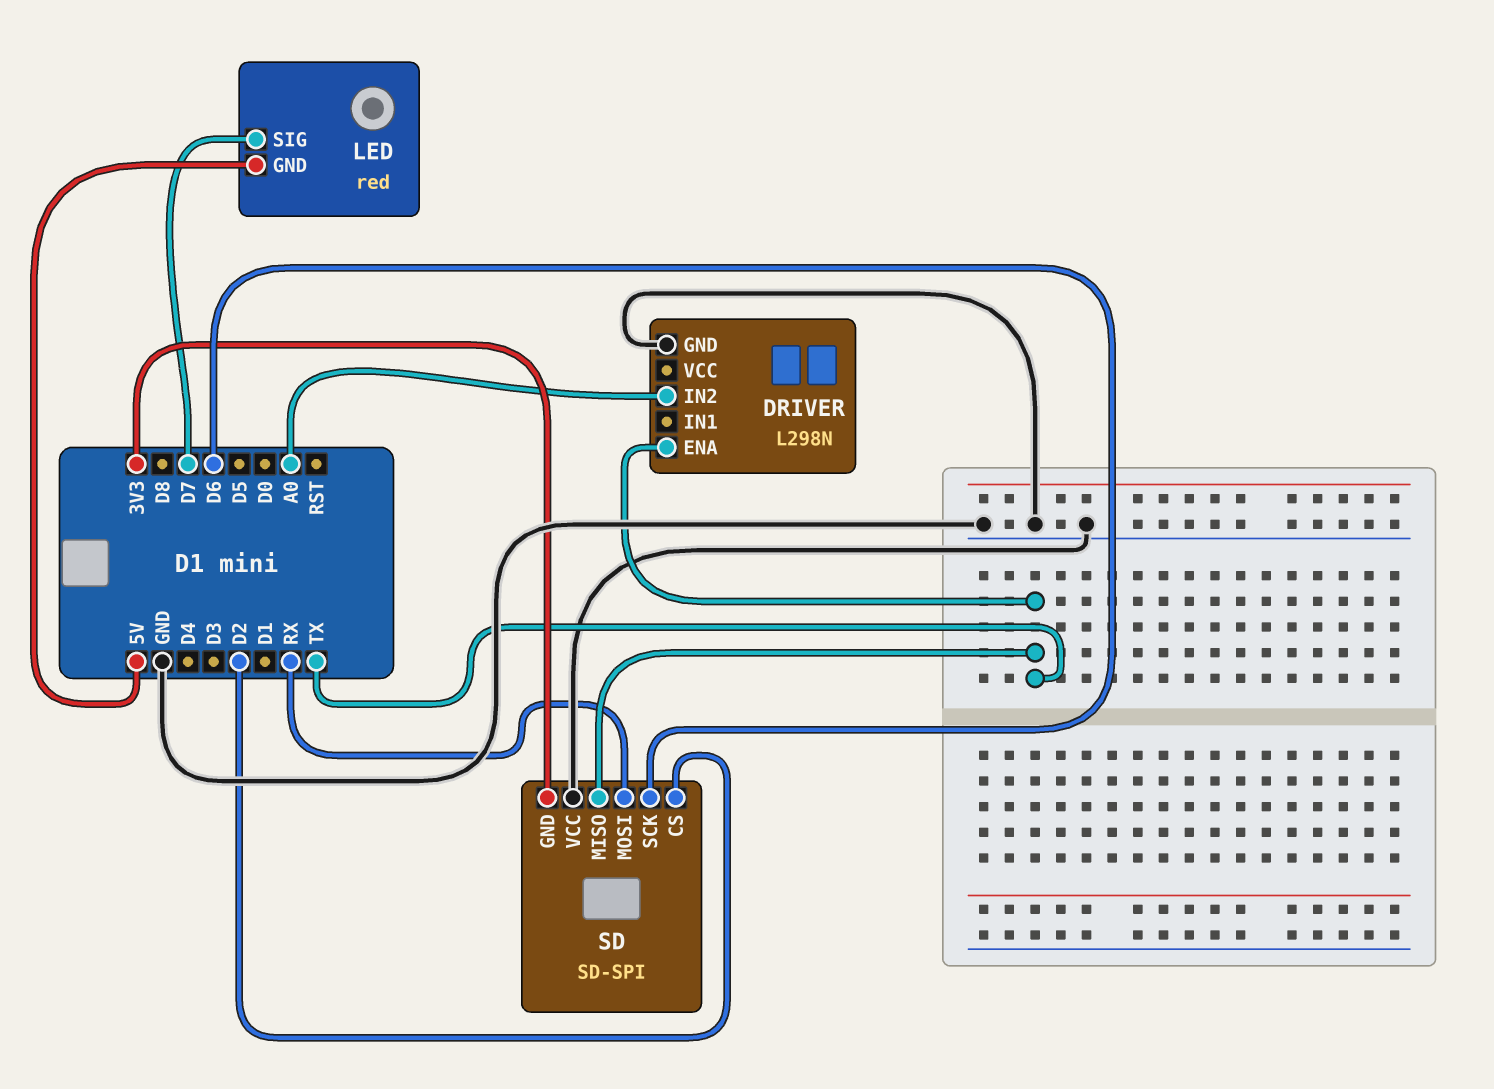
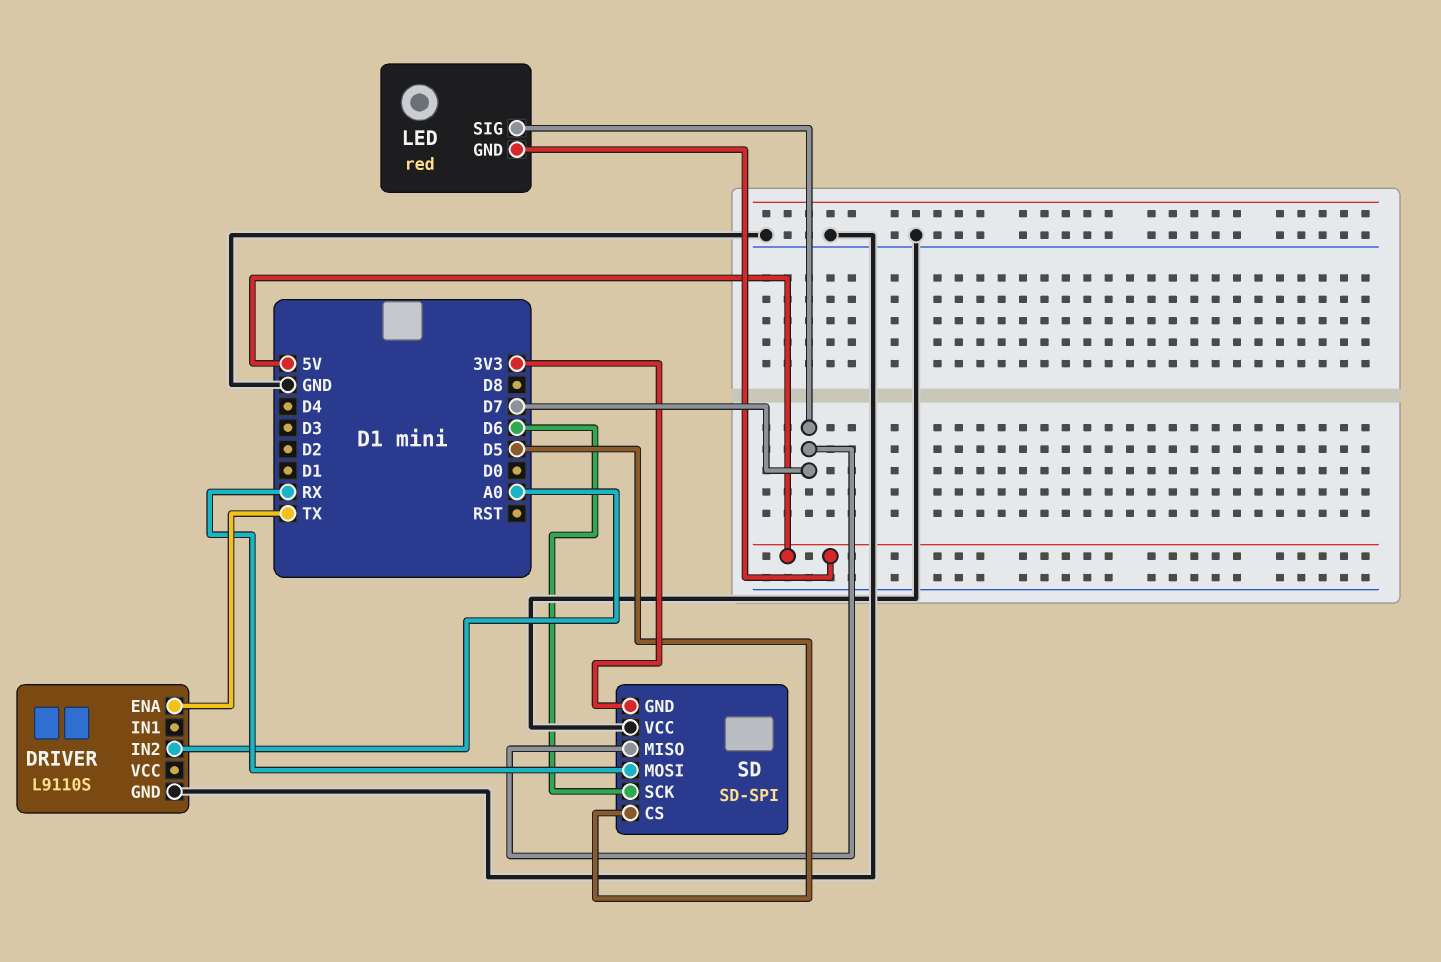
DRIVER: L298N -> L9110S
SD pin CS: D2 -> D5
SD pin MISO: TX -> D7

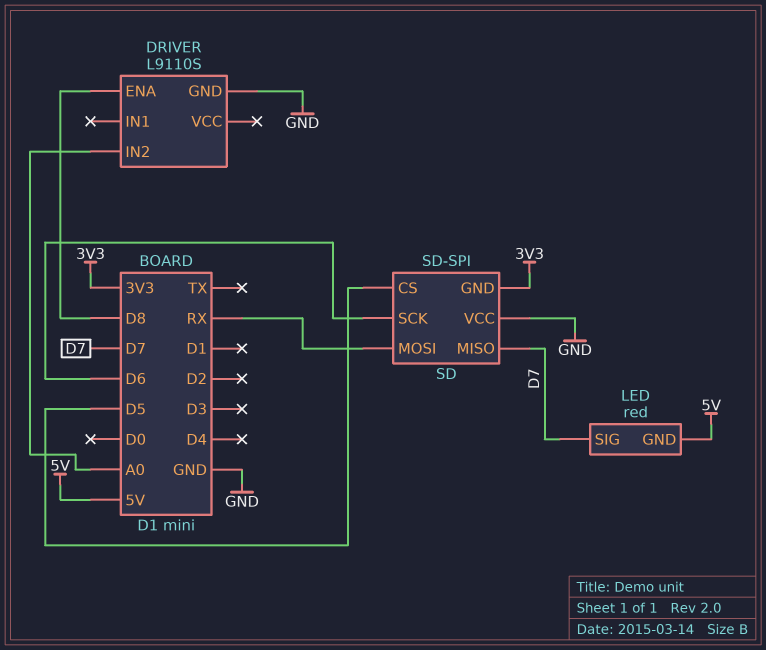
DRIVER pin ENA: TX -> D8

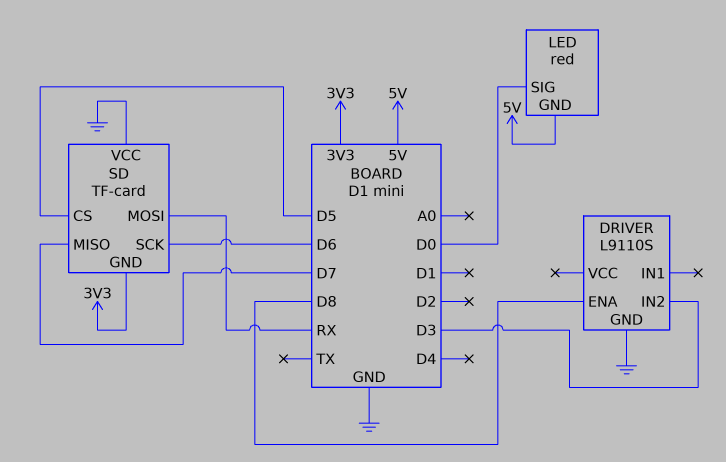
DRIVER pin IN2: A0 -> D3
LED pin SIG: D7 -> D0
SD: SD-SPI -> TF-card

